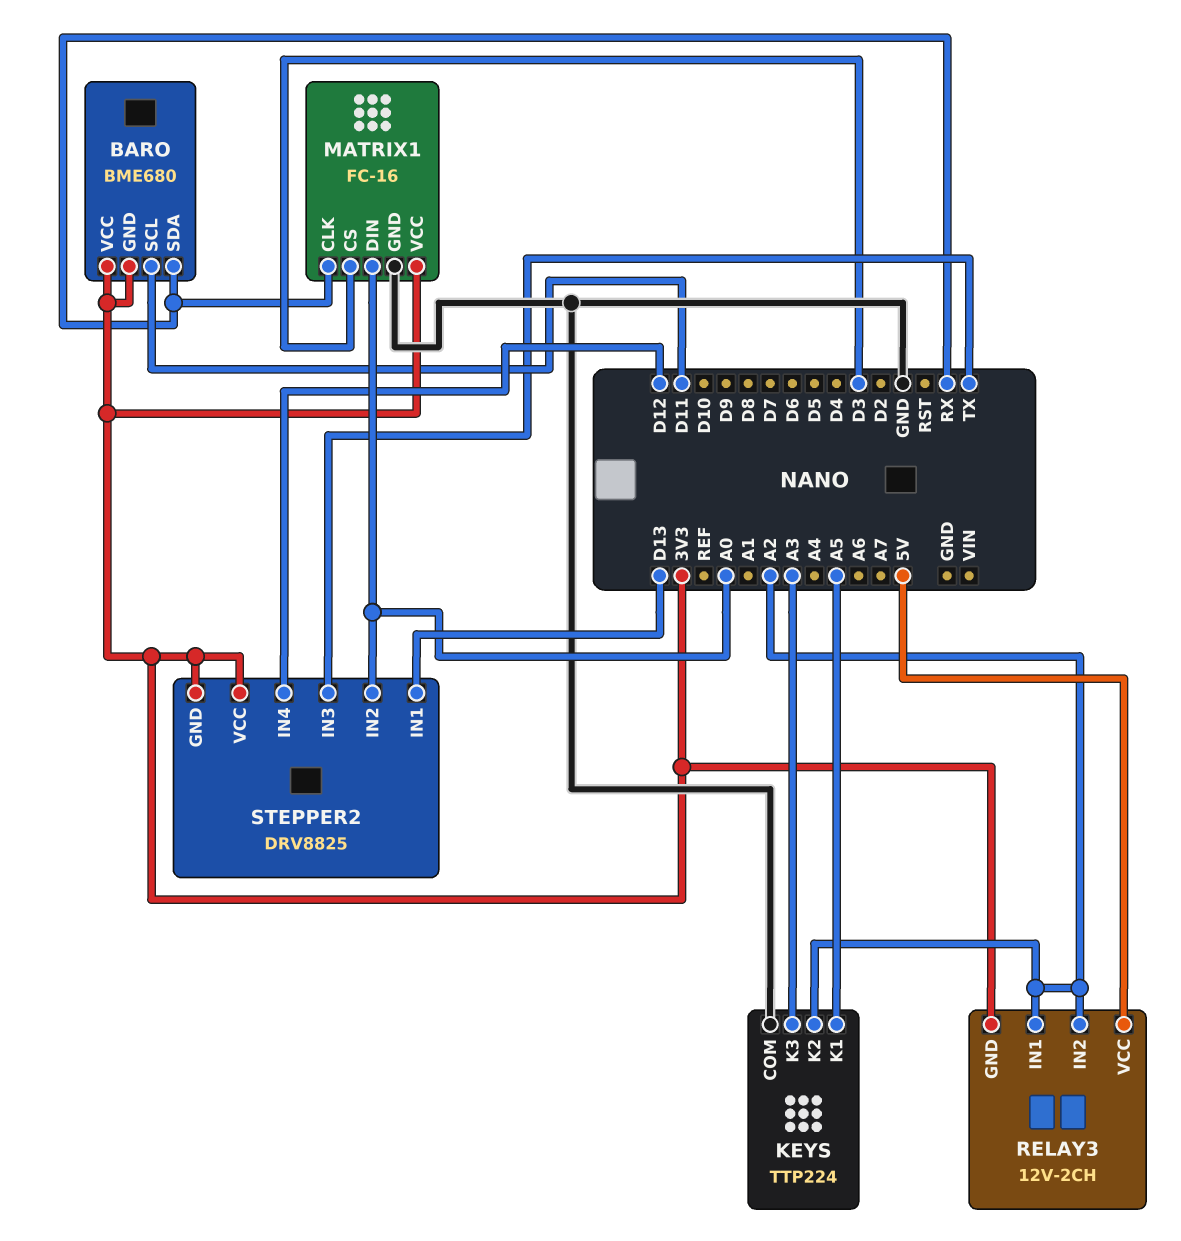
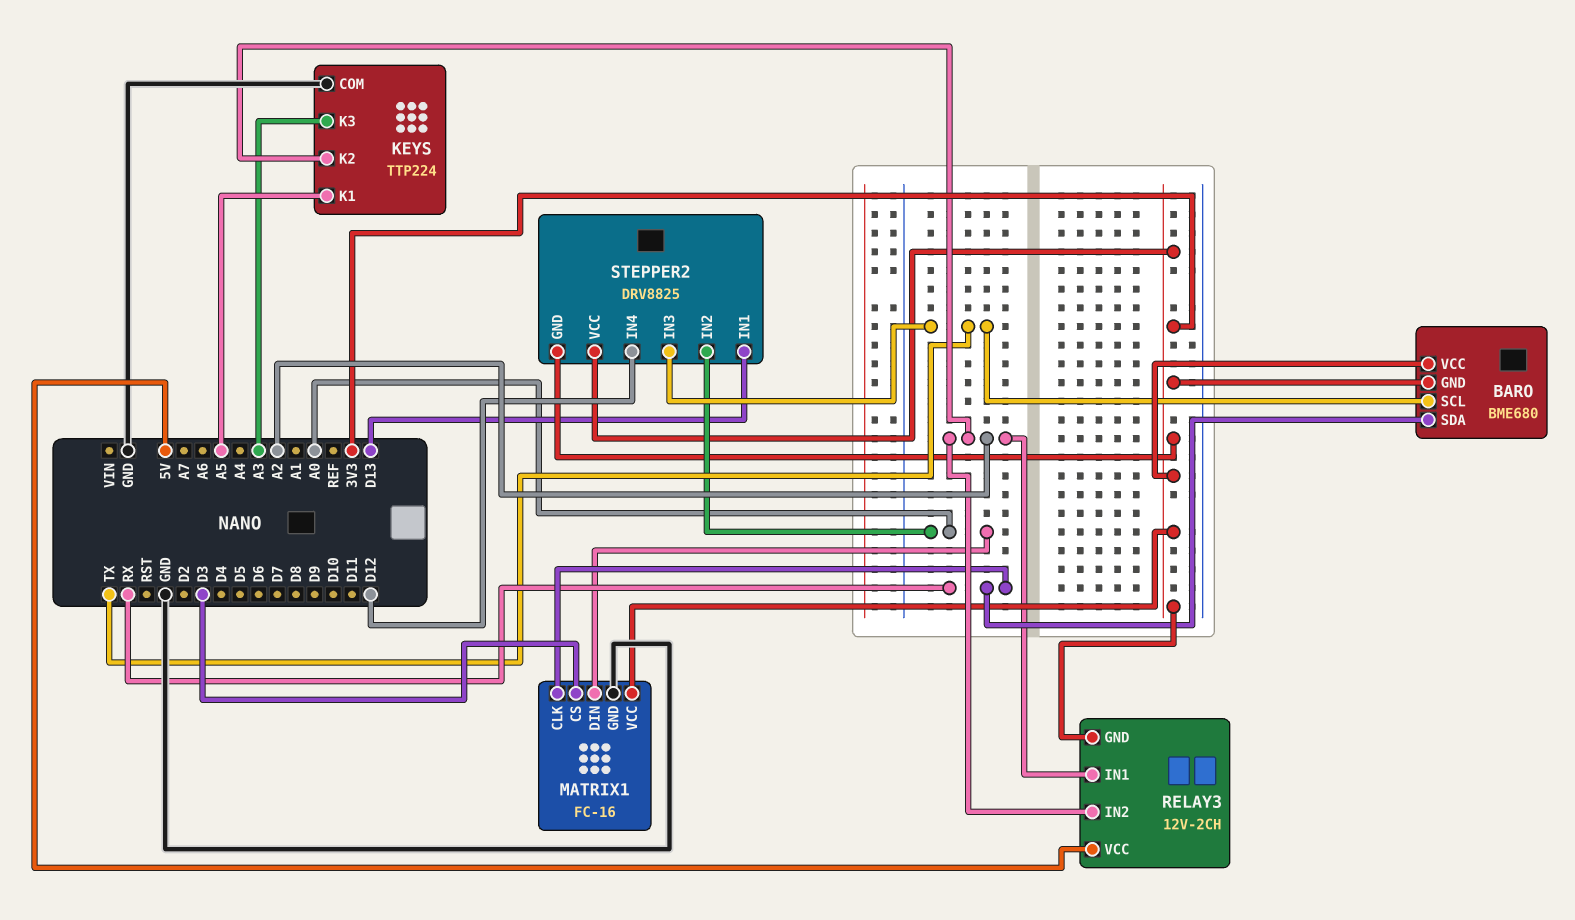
BARO pin SCL: D11 -> TX

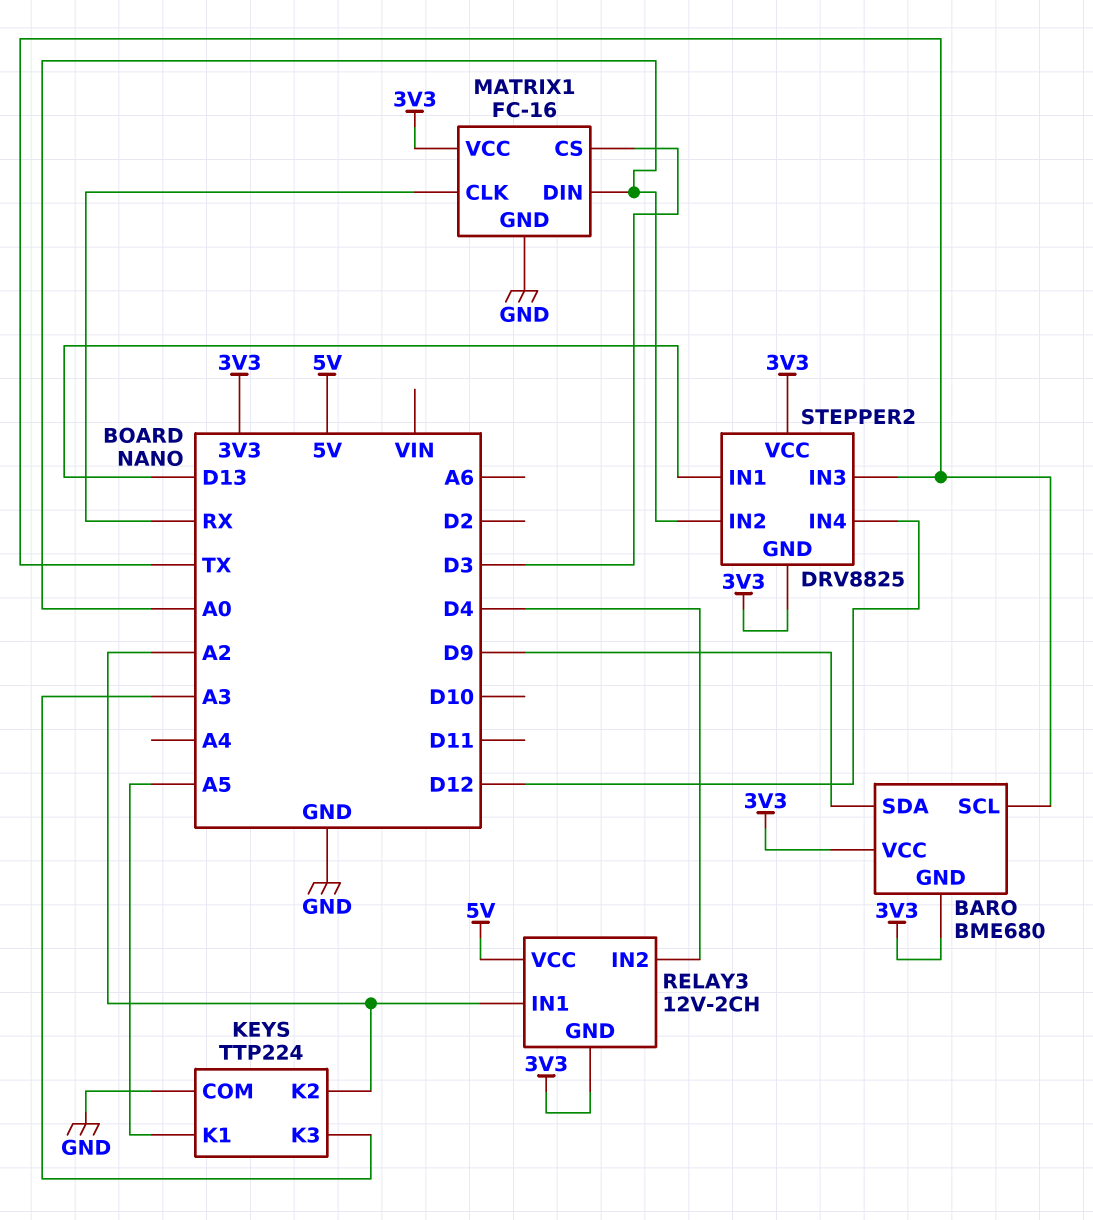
BARO pin SDA: RX -> D9
RELAY3 pin IN2: A2 -> D4

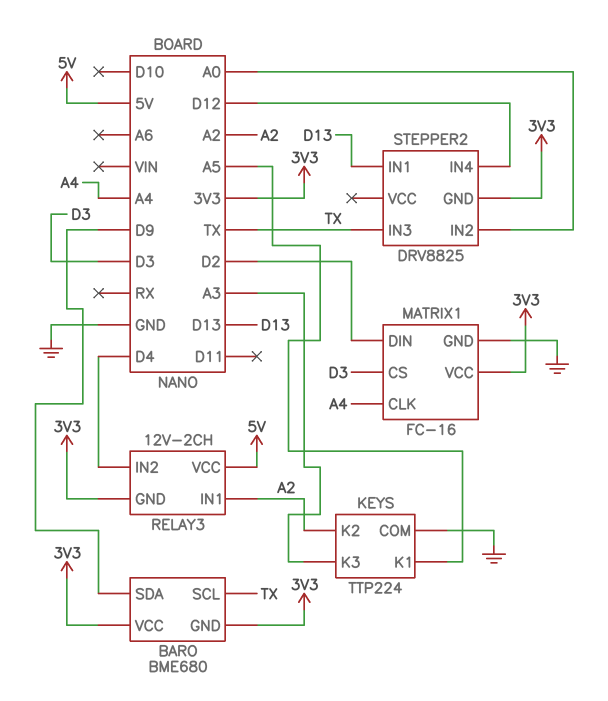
MATRIX1 pin CLK: RX -> A4
MATRIX1 pin DIN: A0 -> D2
STEPPER2 pin VCC: 3V3 -> none

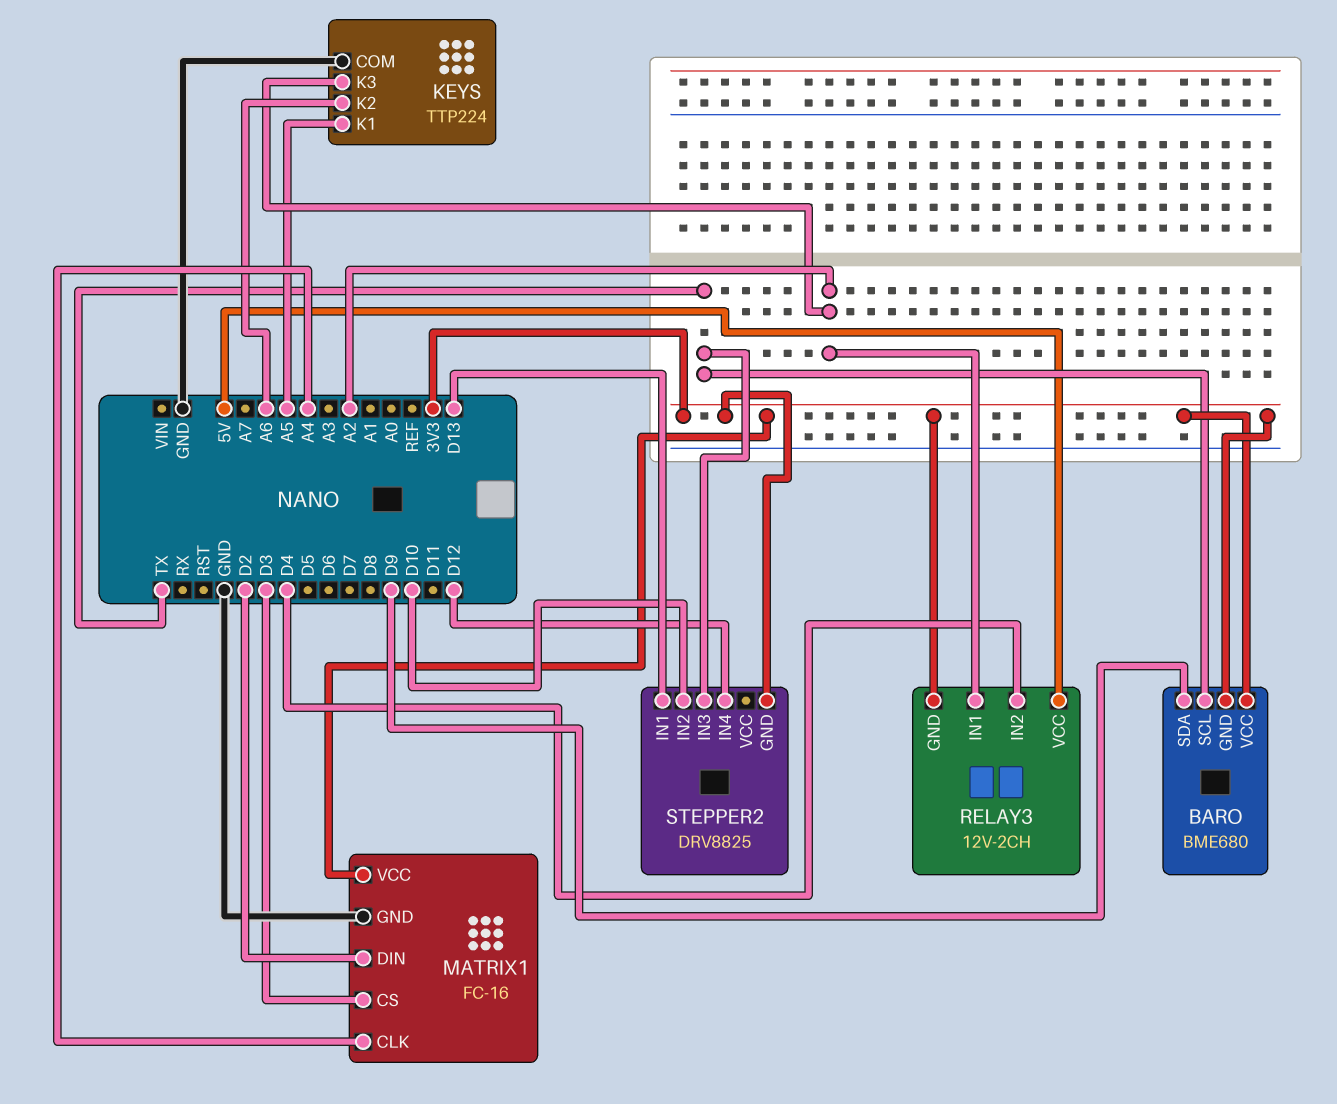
KEYS pin K2: A2 -> A6
KEYS pin K3: A3 -> A2
STEPPER2 pin IN2: A0 -> D10

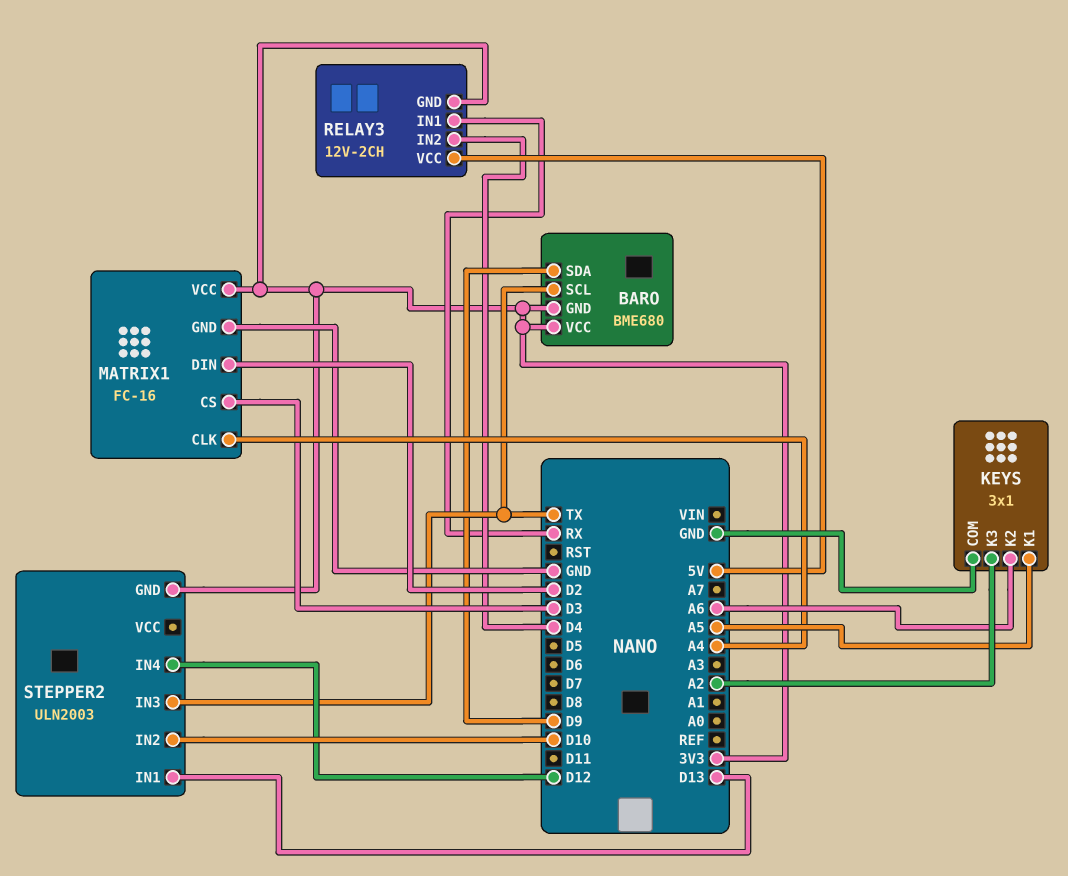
KEYS: TTP224 -> 3x1
RELAY3 pin IN1: A2 -> RX
STEPPER2: DRV8825 -> ULN2003

